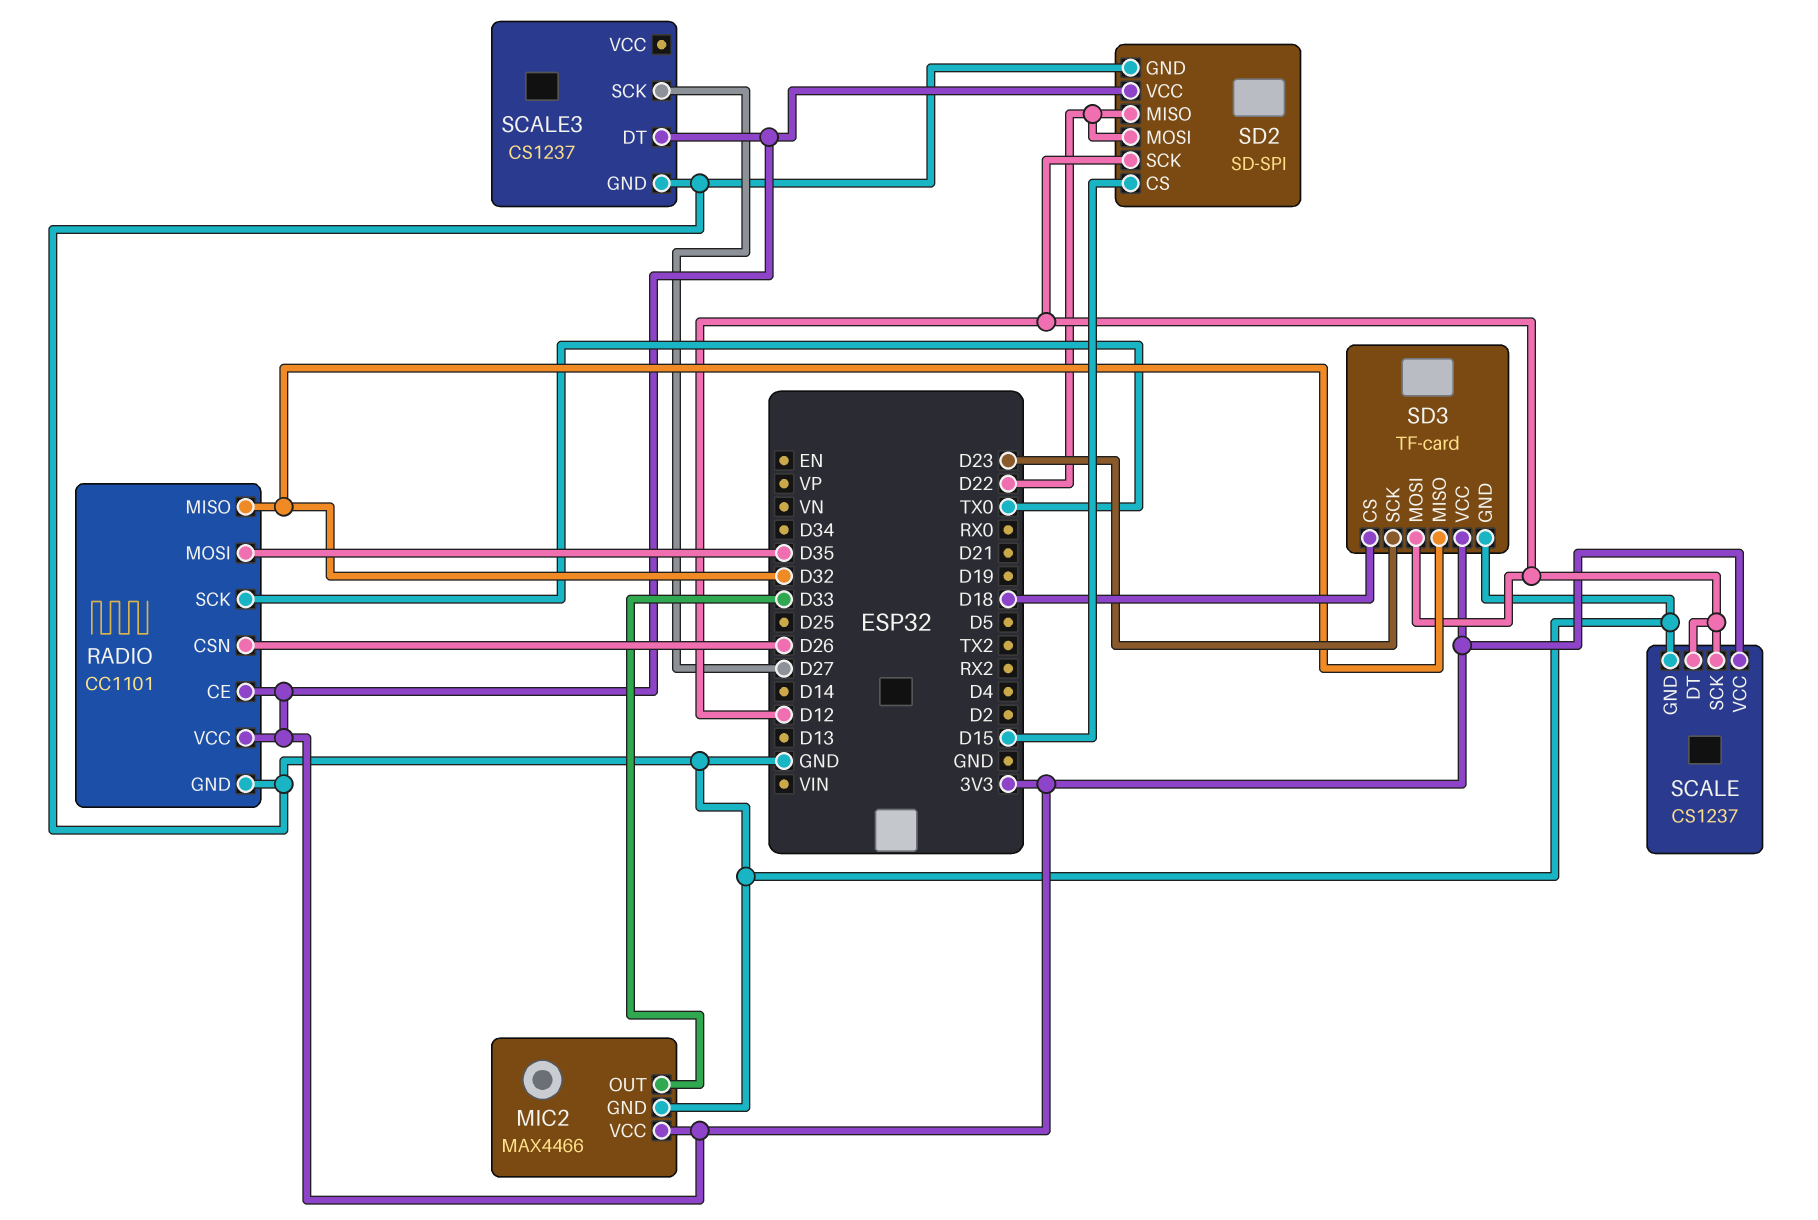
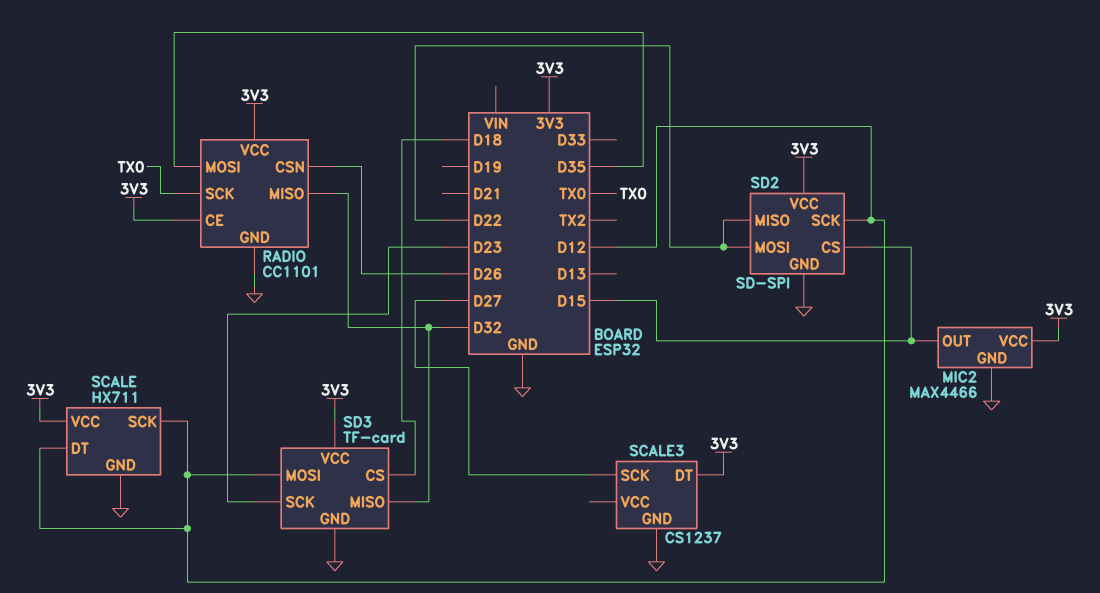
MIC2 pin OUT: D33 -> D15
SCALE: CS1237 -> HX711

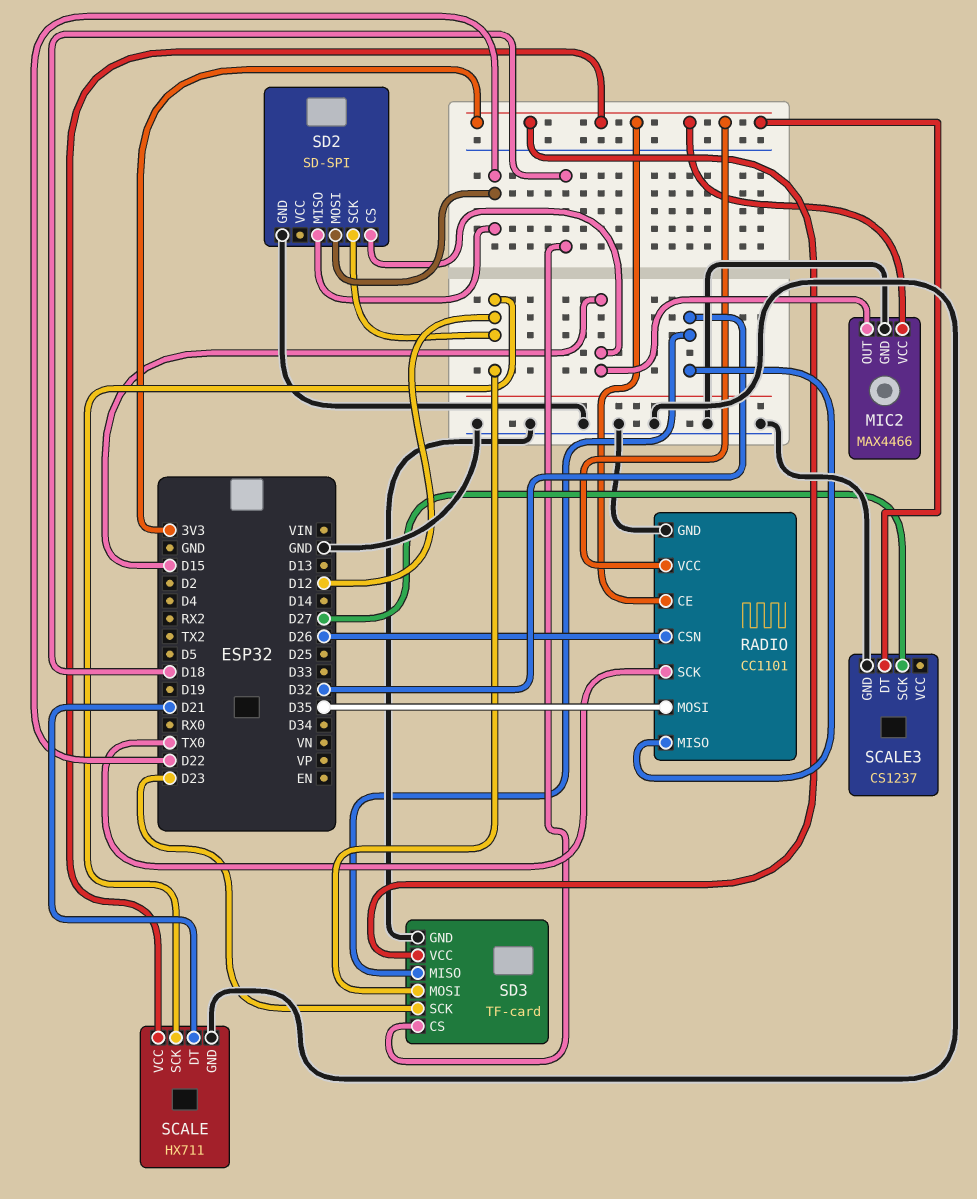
SCALE pin DT: D12 -> D21
SD2 pin VCC: 3V3 -> none

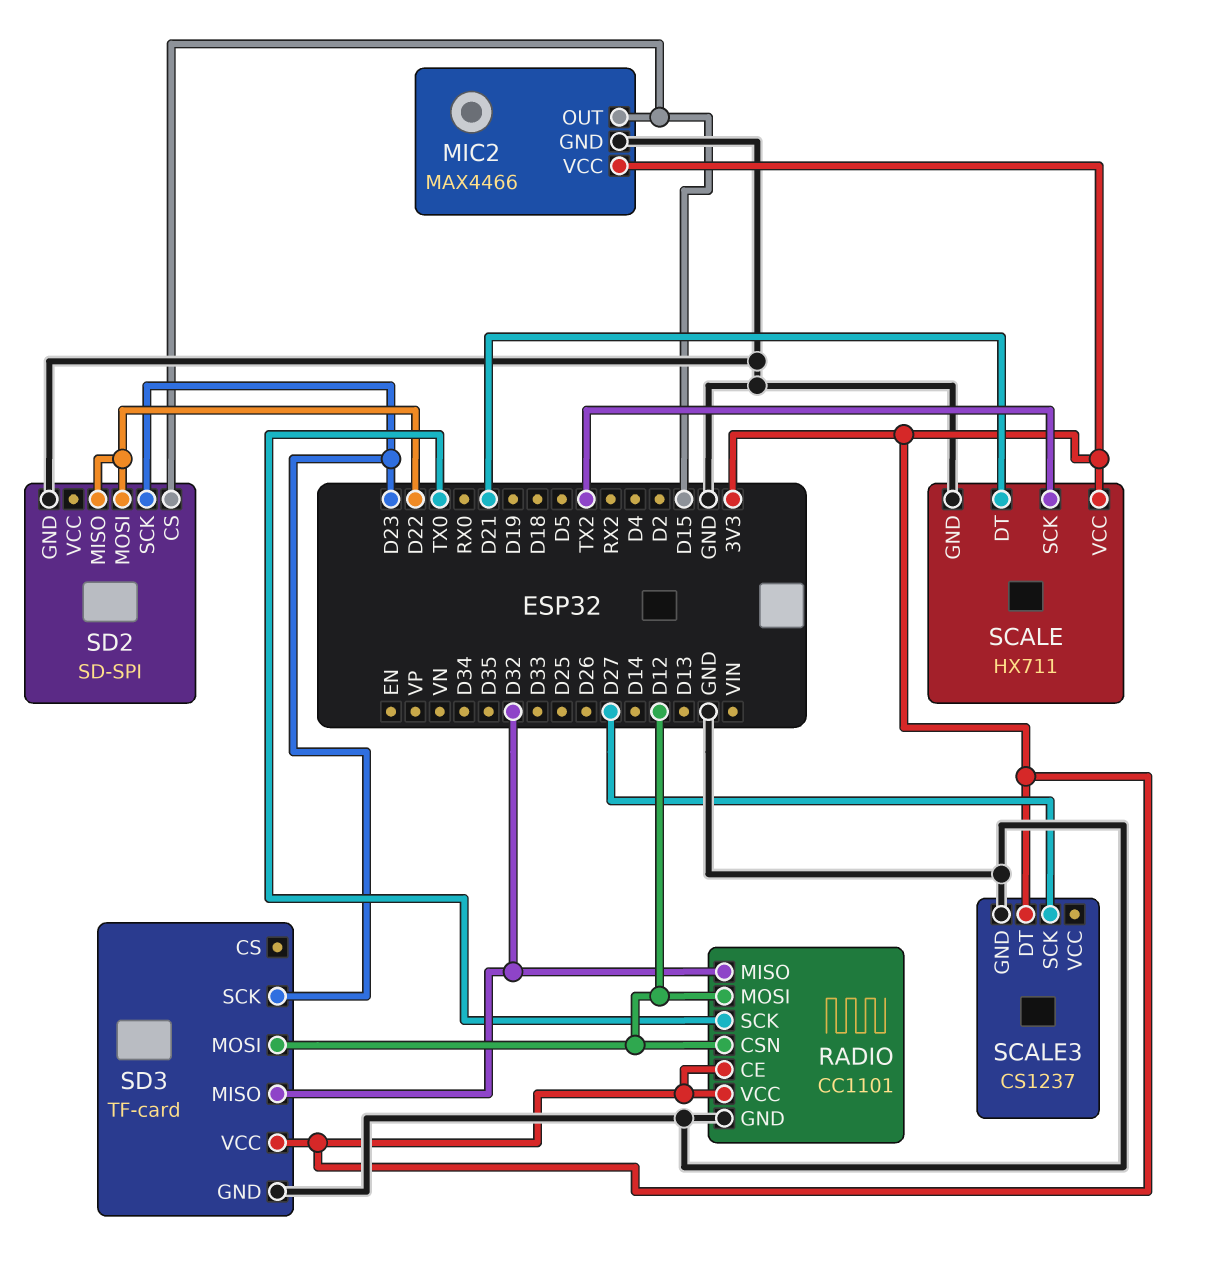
RADIO pin CSN: D26 -> D12
RADIO pin MOSI: D35 -> D12
SCALE pin SCK: D12 -> TX2
SD2 pin SCK: D12 -> D23
SD3 pin CS: D18 -> none

